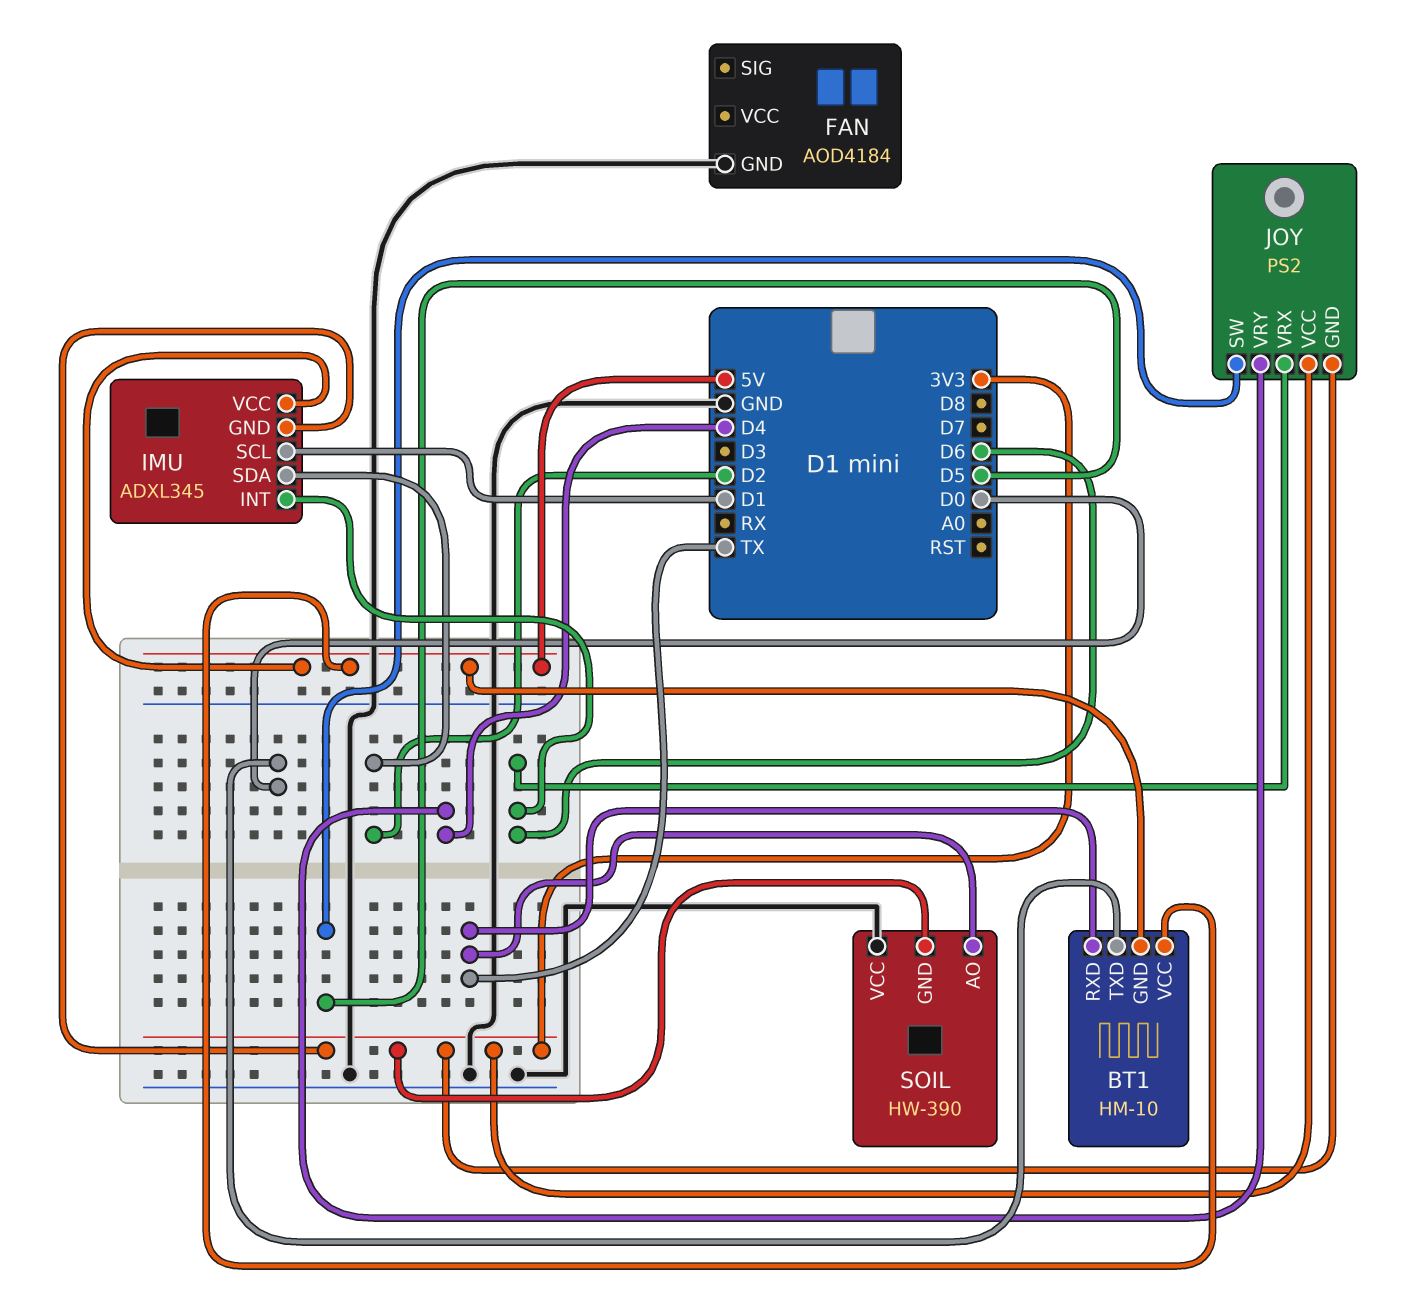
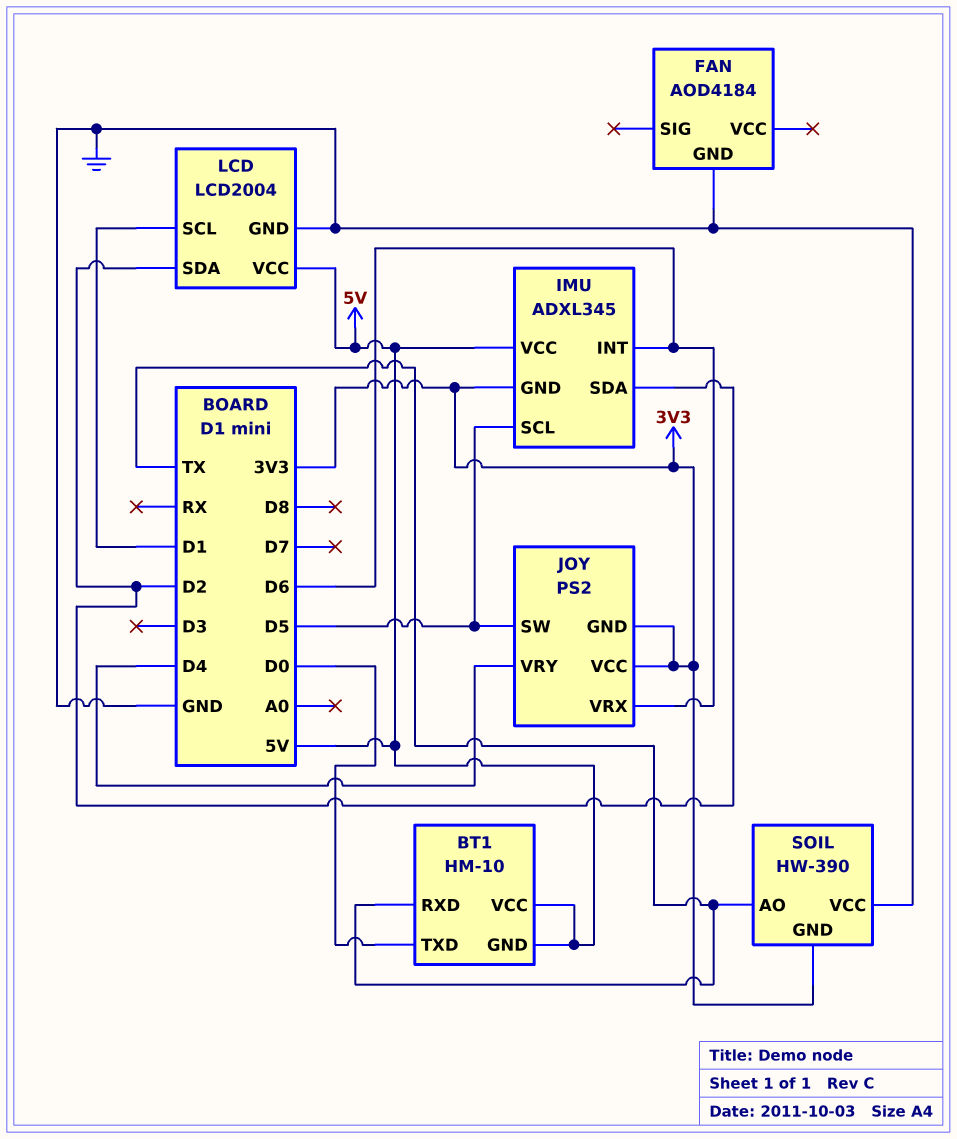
IMU pin SCL: D1 -> D5
LCD: none -> LCD2004
LCD pin GND: none -> GND
LCD pin SCL: none -> D1
LCD pin SDA: none -> D2
LCD pin VCC: none -> 5V

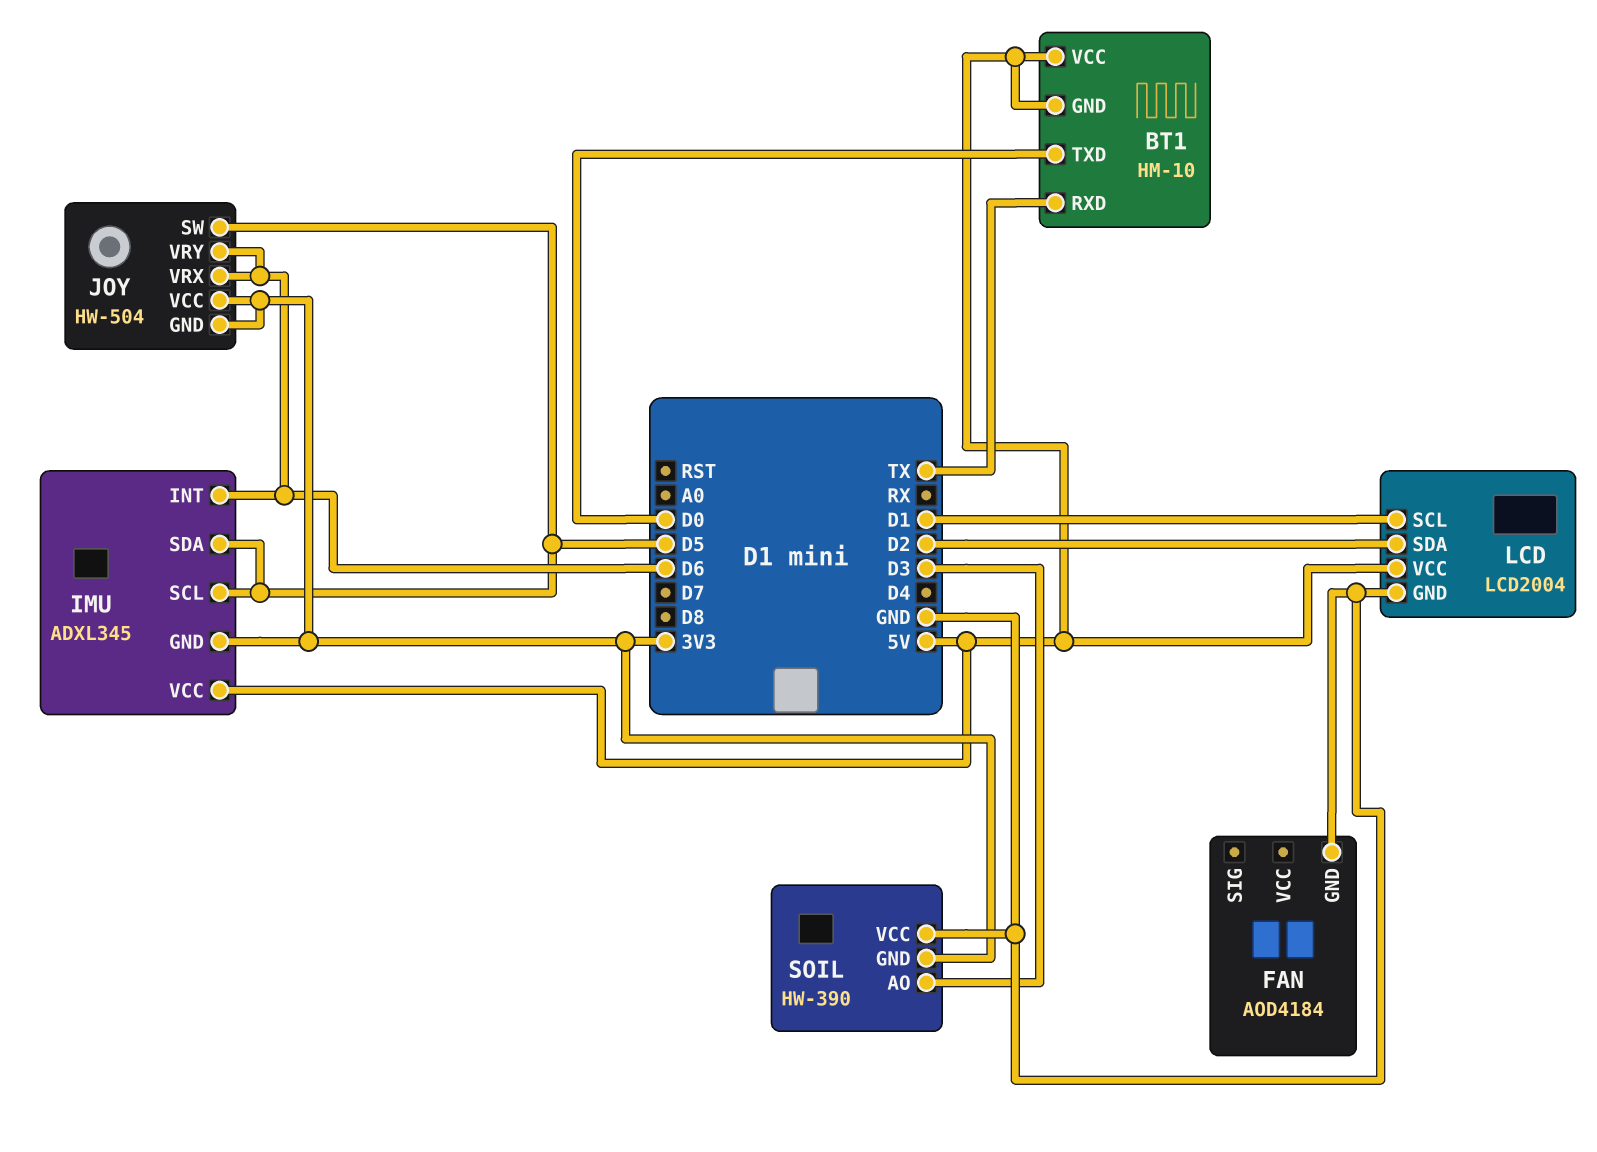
IMU pin SDA: D2 -> D5
JOY: PS2 -> HW-504
JOY pin VRY: D4 -> D6
SOIL pin AO: TX -> D3

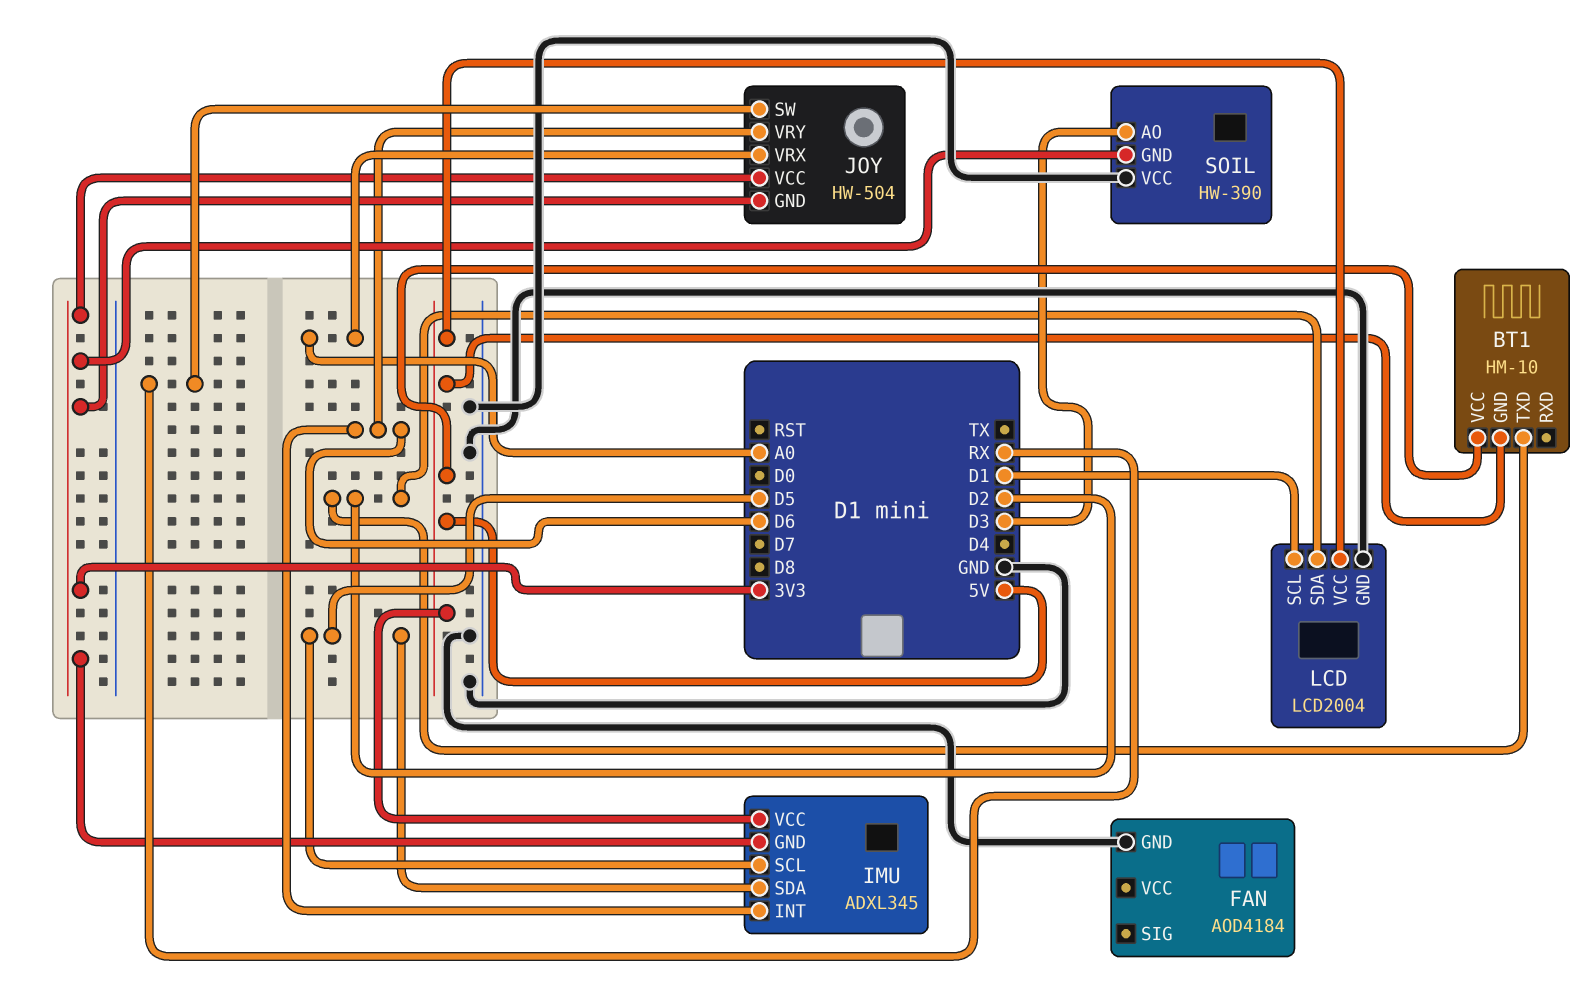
BT1 pin RXD: TX -> none
BT1 pin TXD: D0 -> D2
JOY pin SW: D5 -> RX
JOY pin VRX: D6 -> A0

